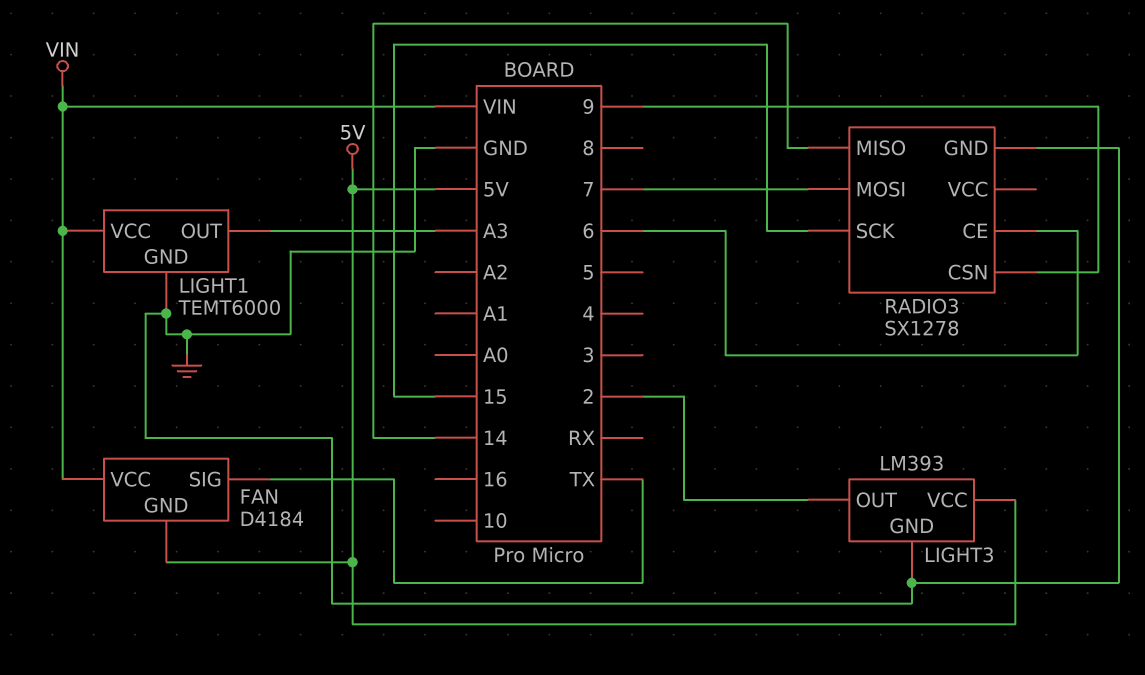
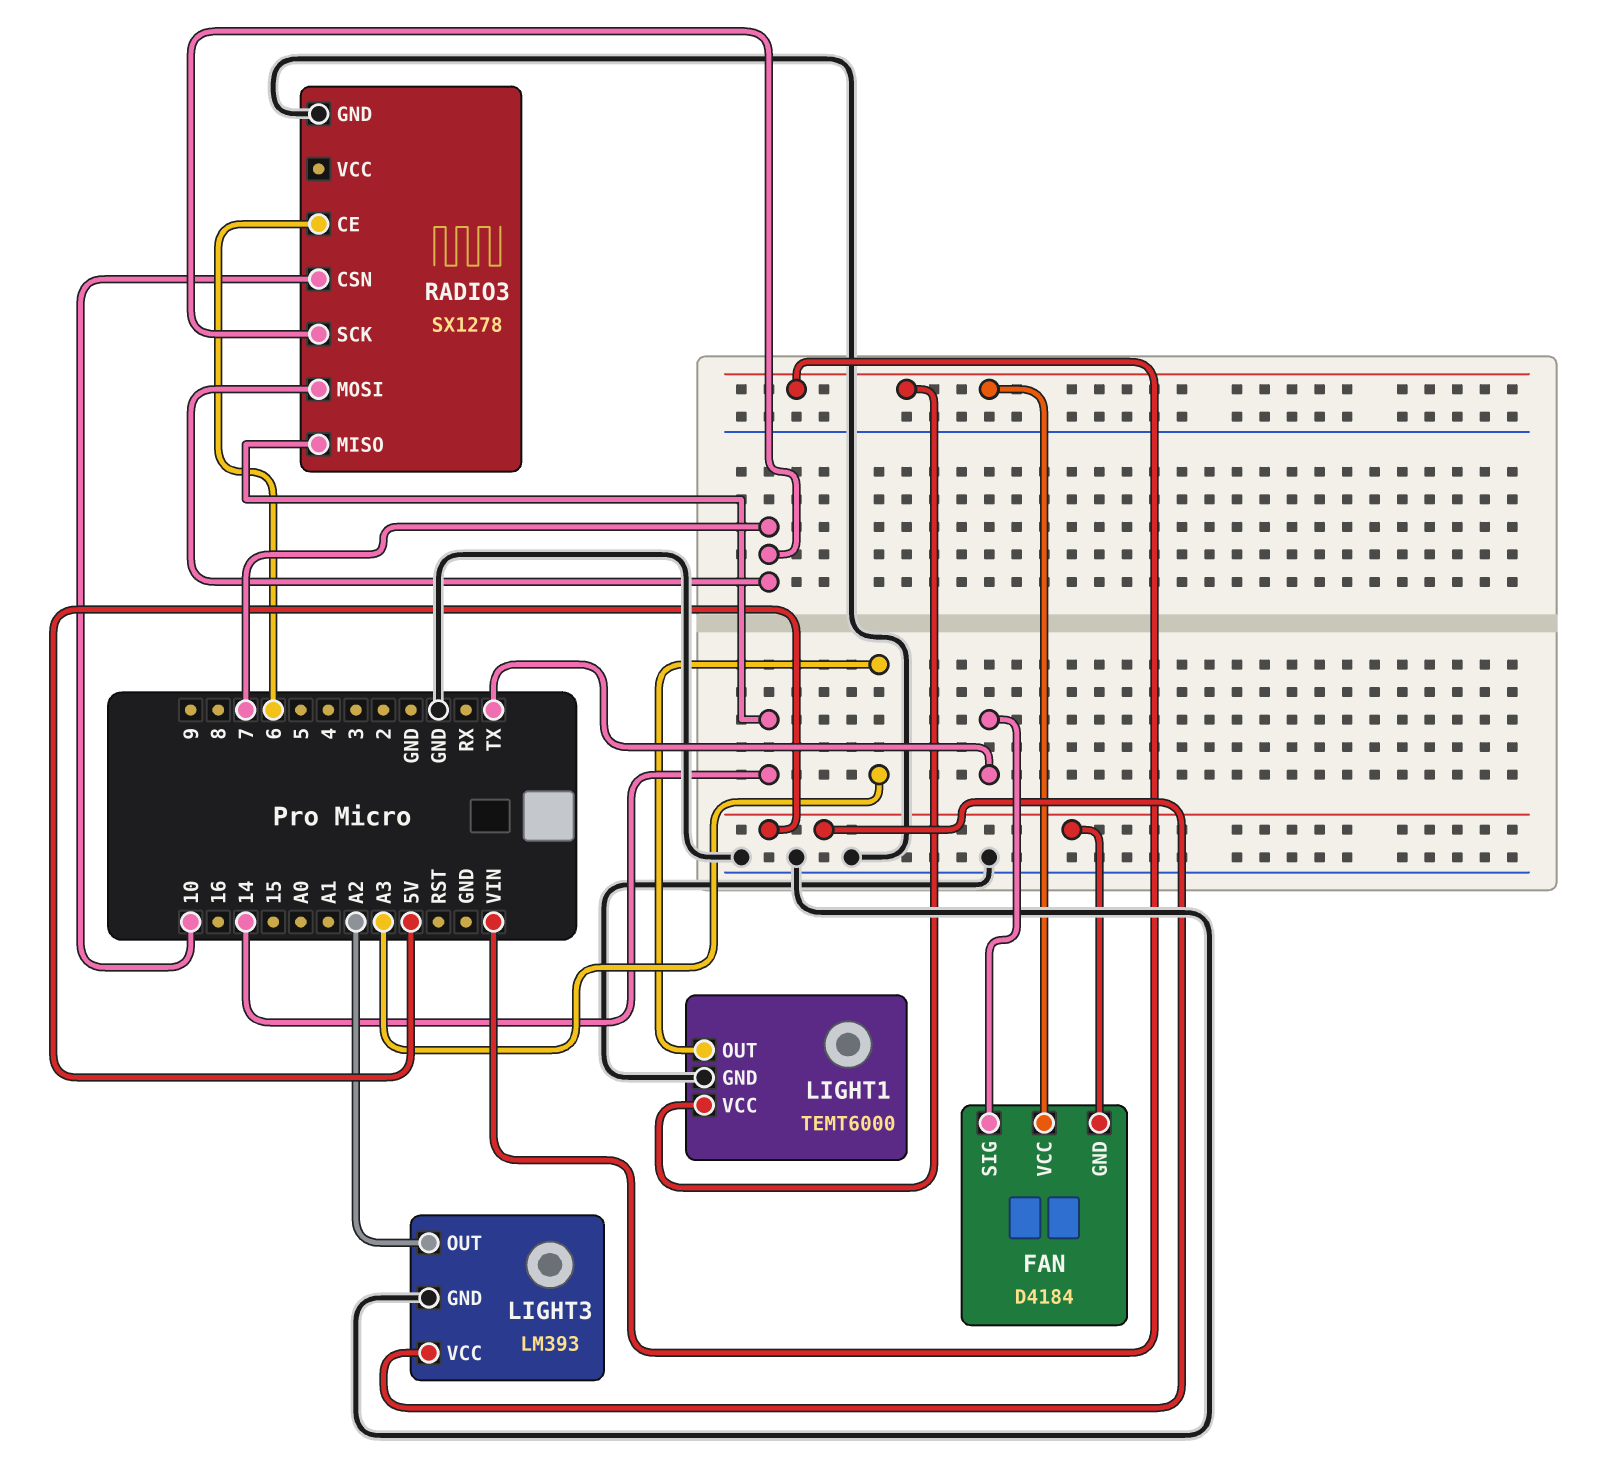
LIGHT3 pin OUT: 2 -> A2
RADIO3 pin CSN: 9 -> 10
RADIO3 pin SCK: 15 -> 7

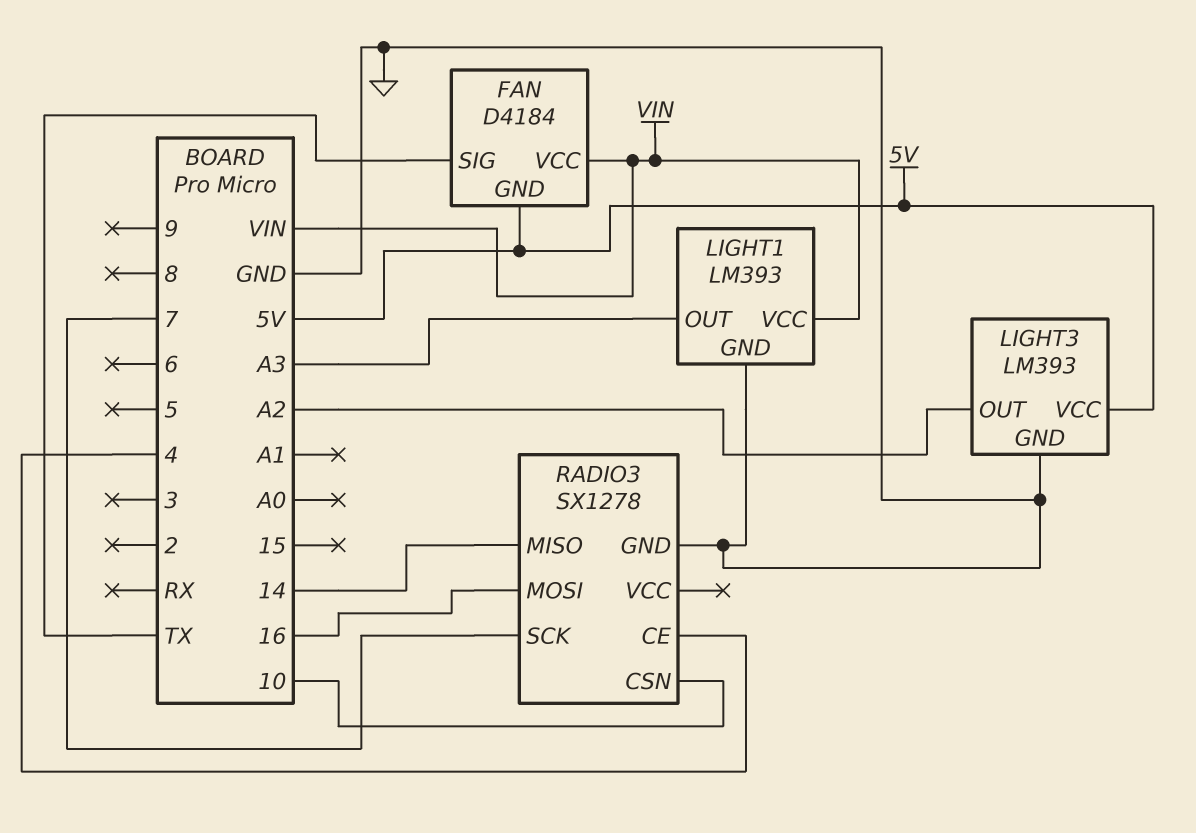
LIGHT1: TEMT6000 -> LM393
RADIO3 pin CE: 6 -> 4
RADIO3 pin MOSI: 7 -> 16

